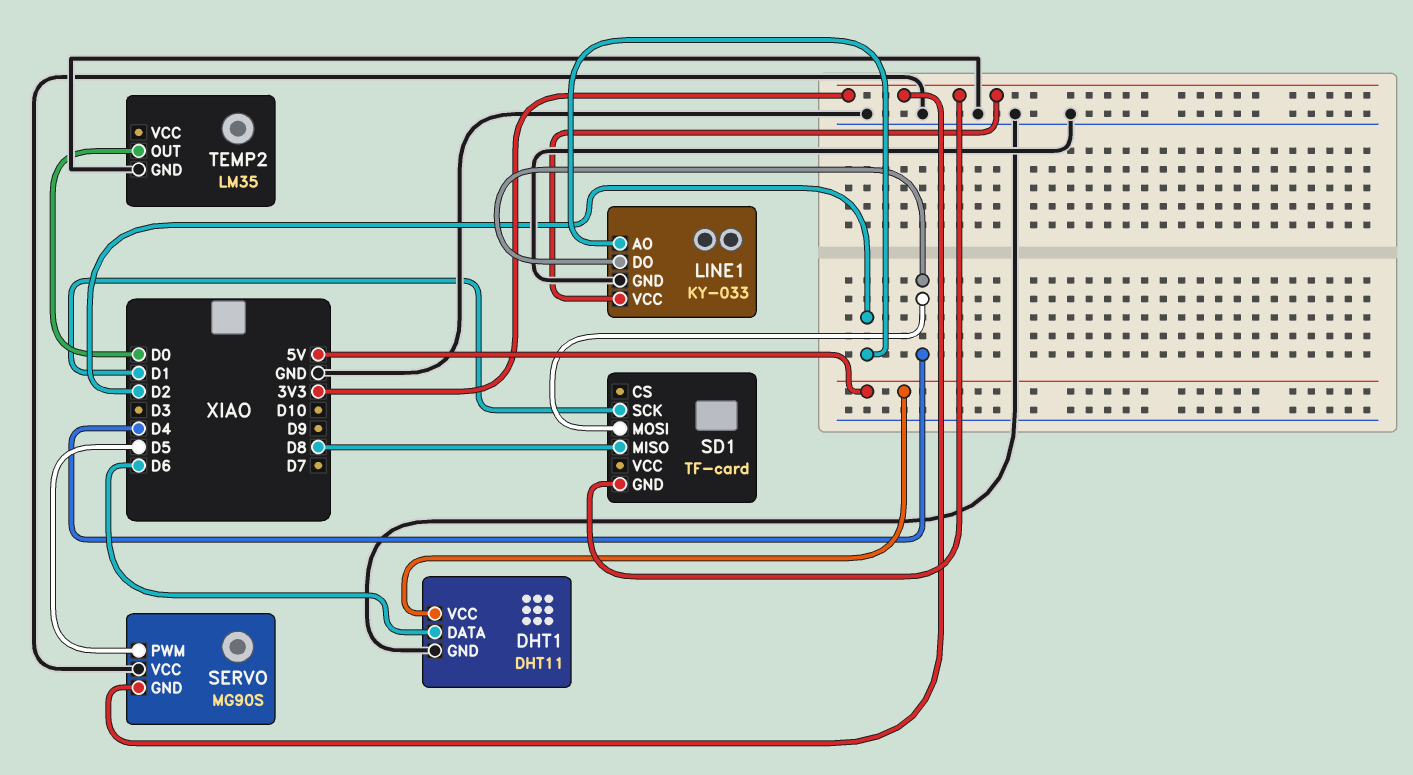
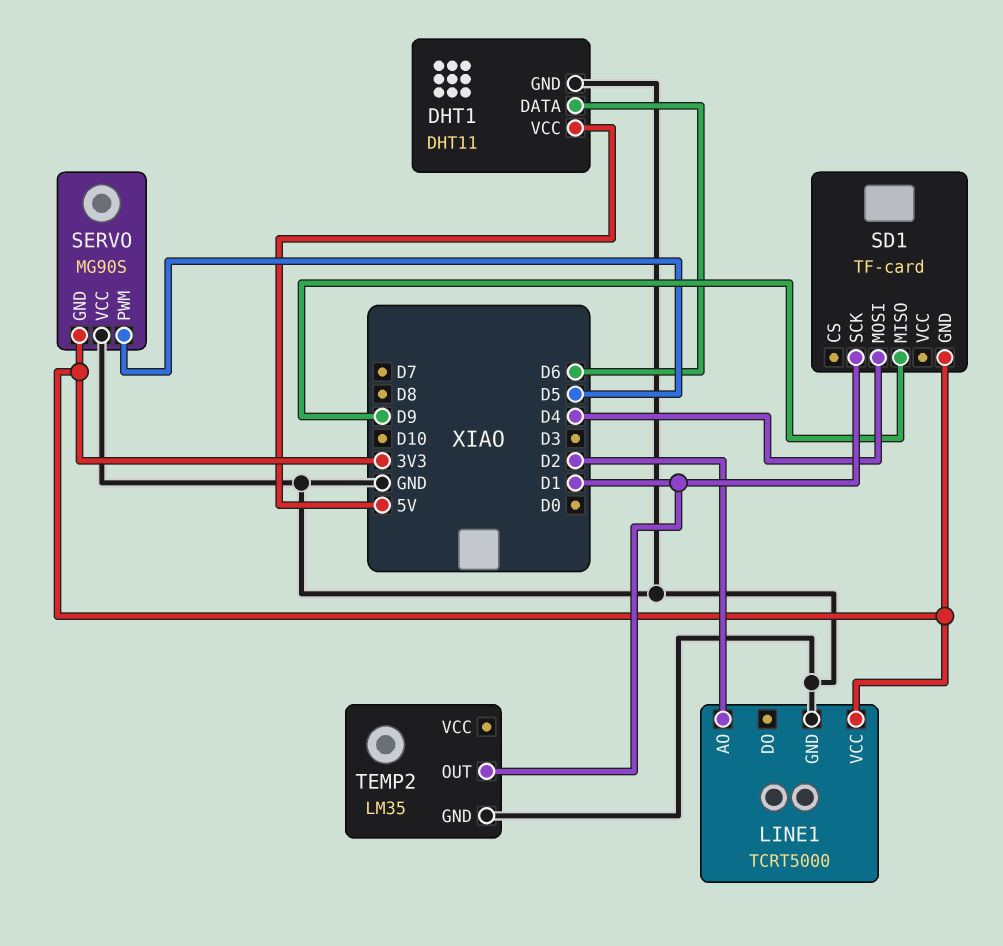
LINE1: KY-033 -> TCRT5000
LINE1 pin DO: D4 -> none
SD1 pin MISO: D8 -> D9
TEMP2 pin OUT: D0 -> D1

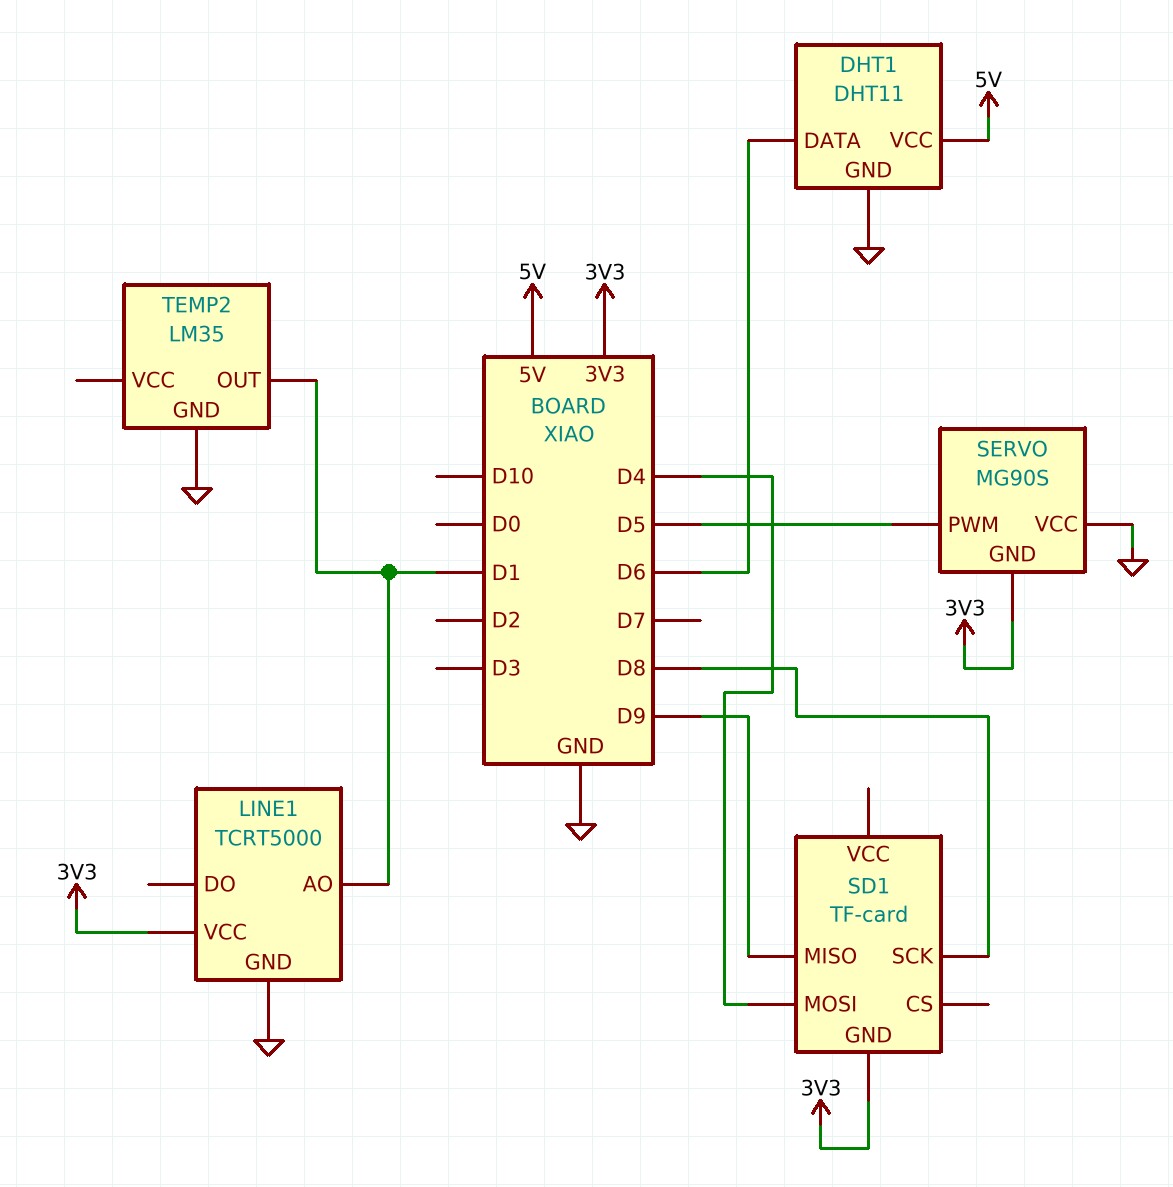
LINE1 pin AO: D2 -> D1
SD1 pin SCK: D1 -> D8

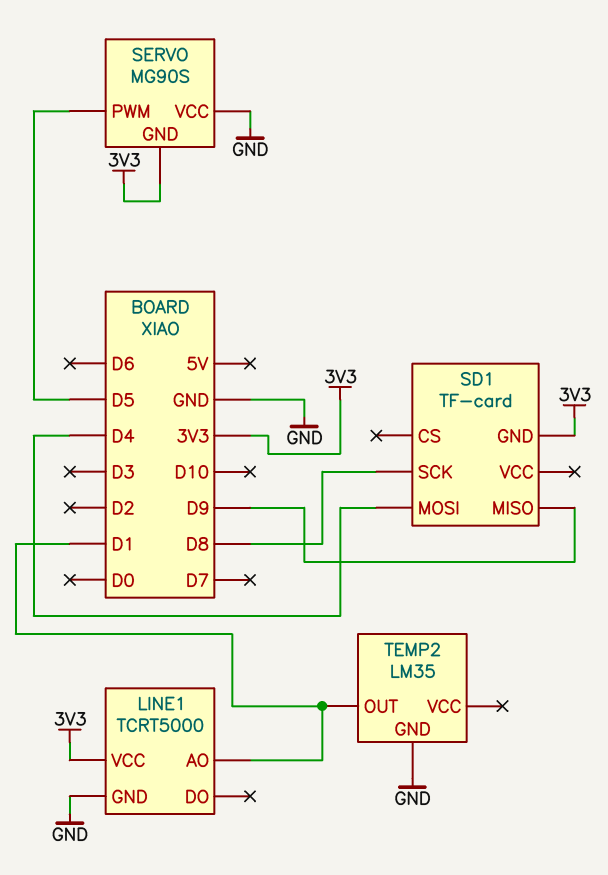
DHT1: DHT11 -> none
DHT1 pin DATA: D6 -> none
DHT1 pin GND: GND -> none
DHT1 pin VCC: 5V -> none

